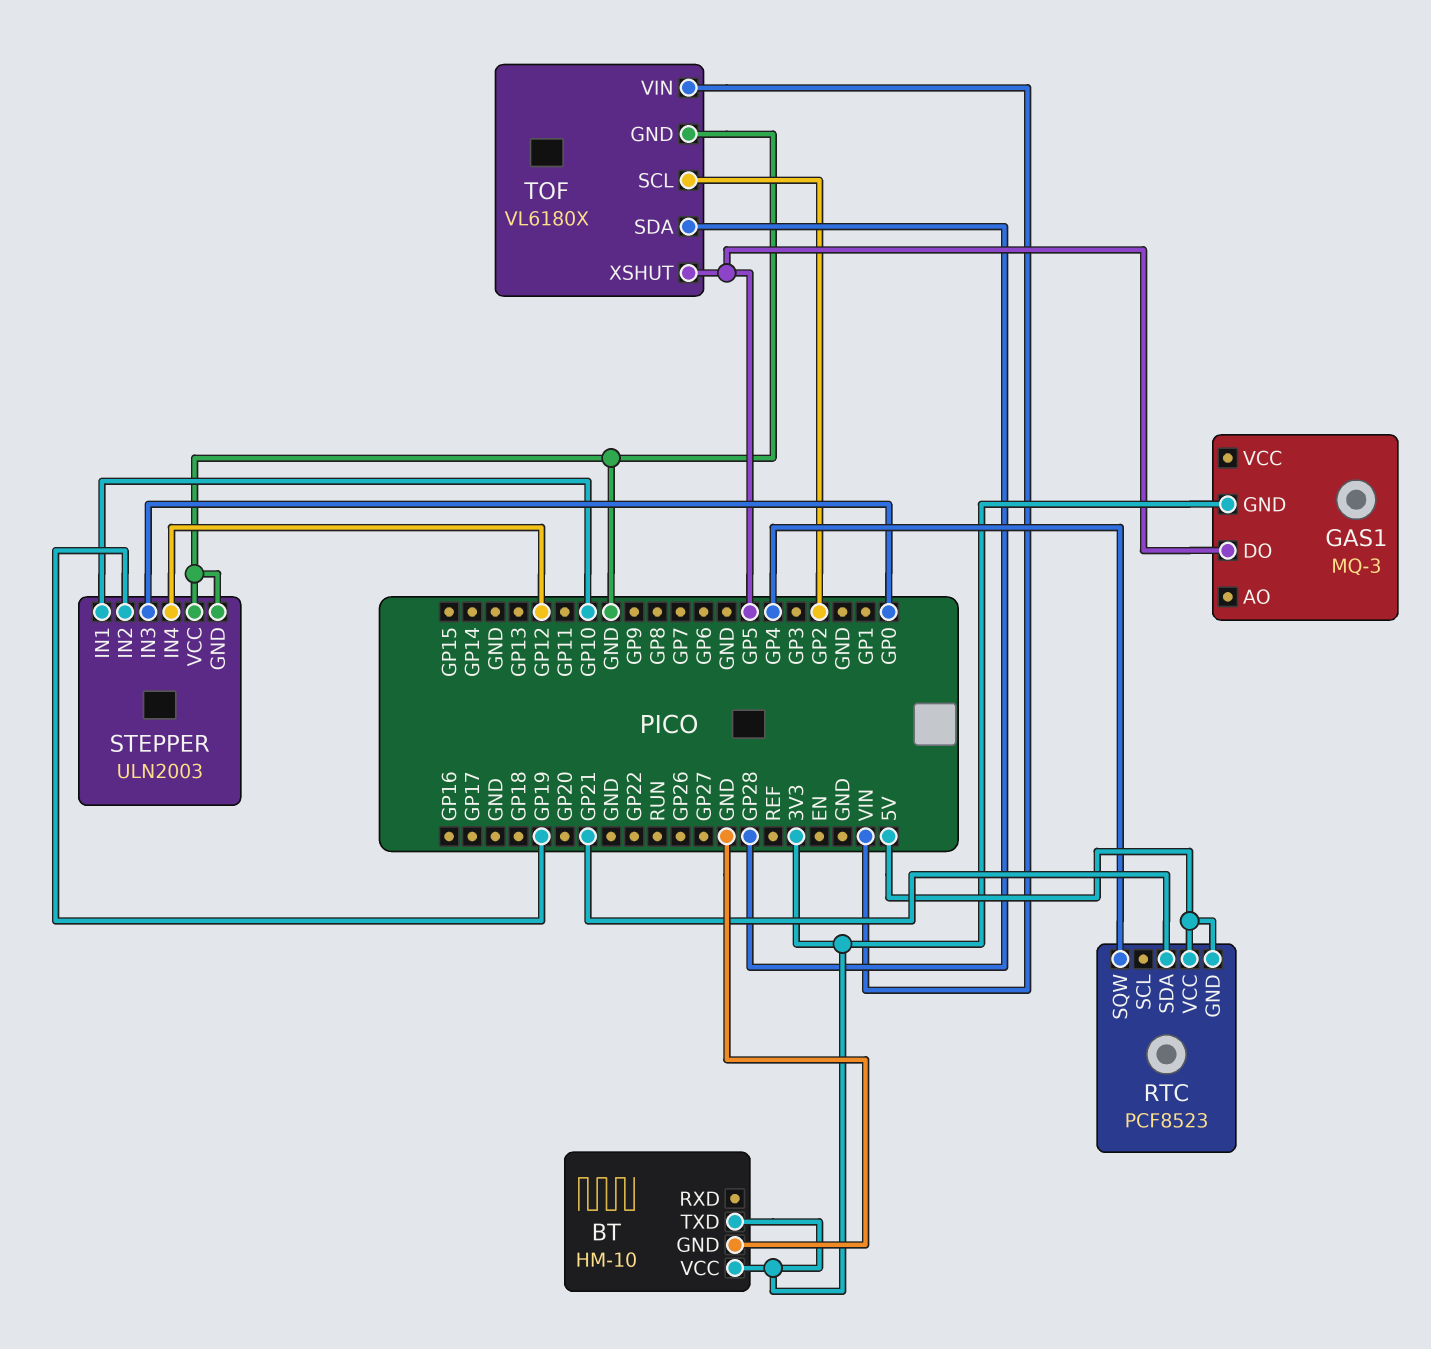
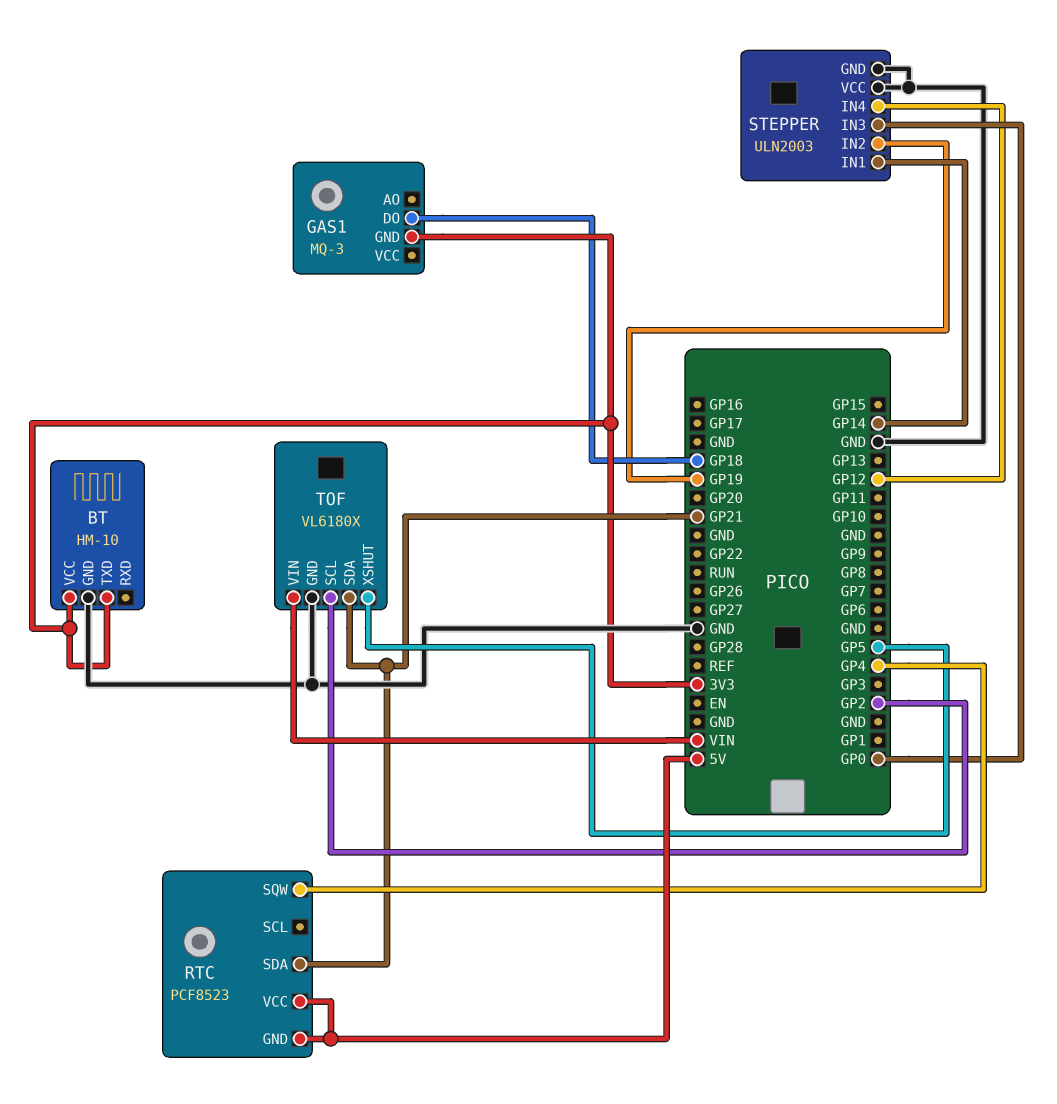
GAS1 pin DO: GP5 -> GP18
STEPPER pin IN1: GP10 -> GP14
TOF pin SDA: GP28 -> GP21

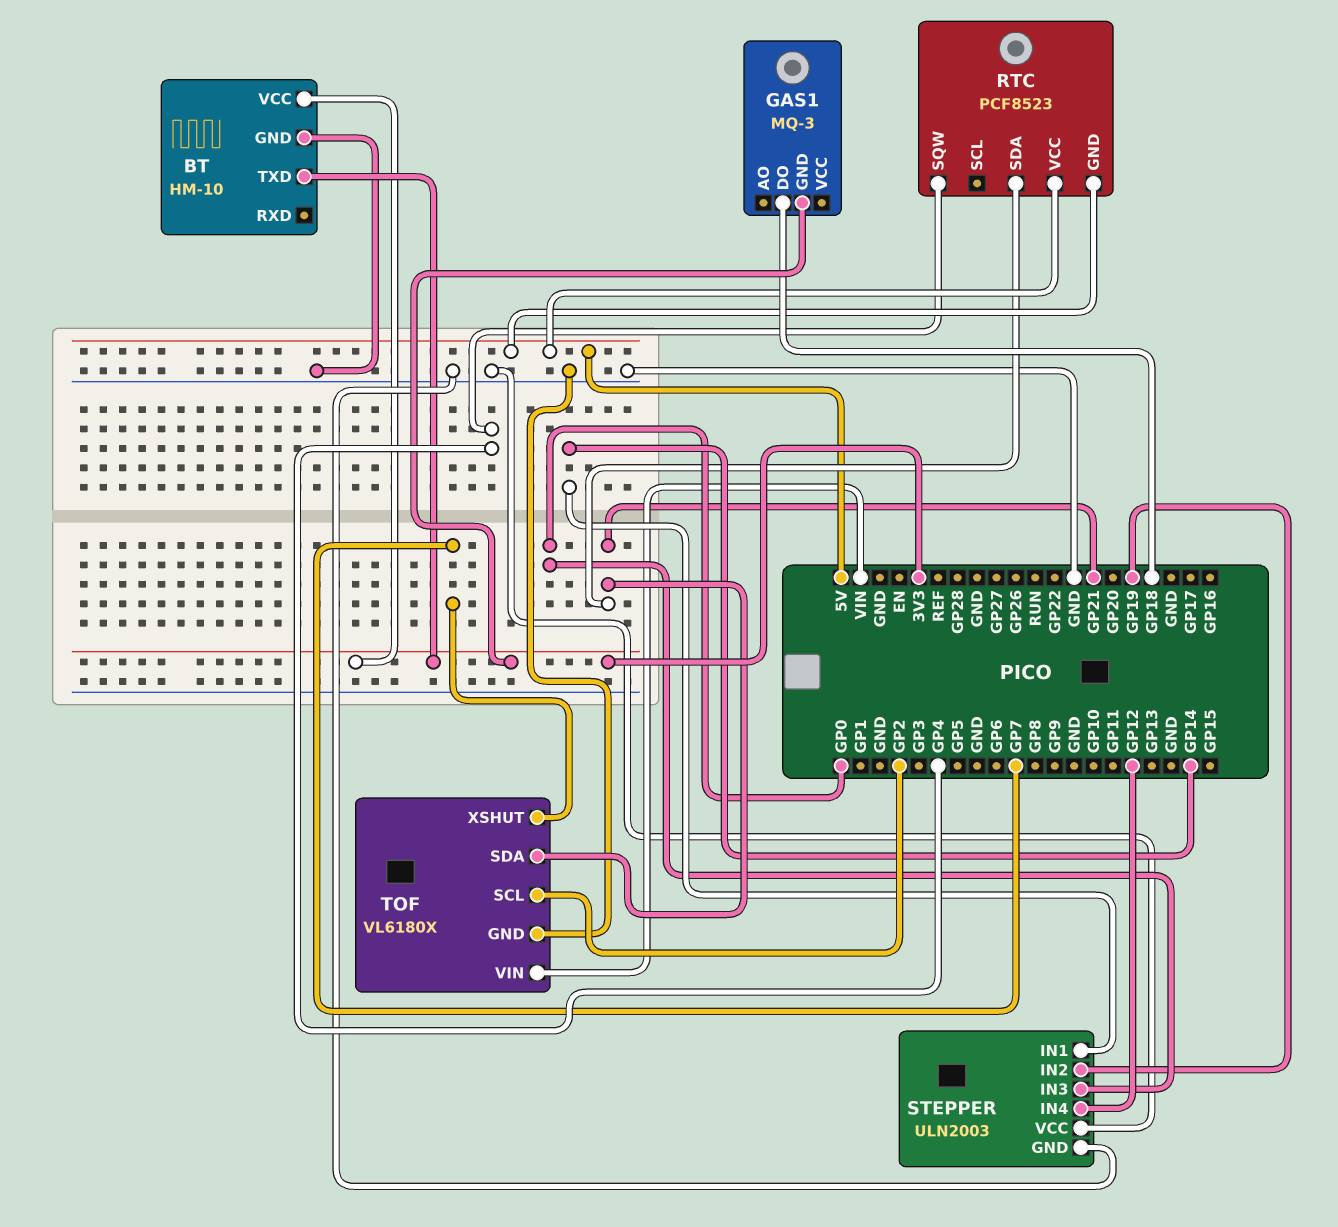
TOF pin XSHUT: GP5 -> GP7

